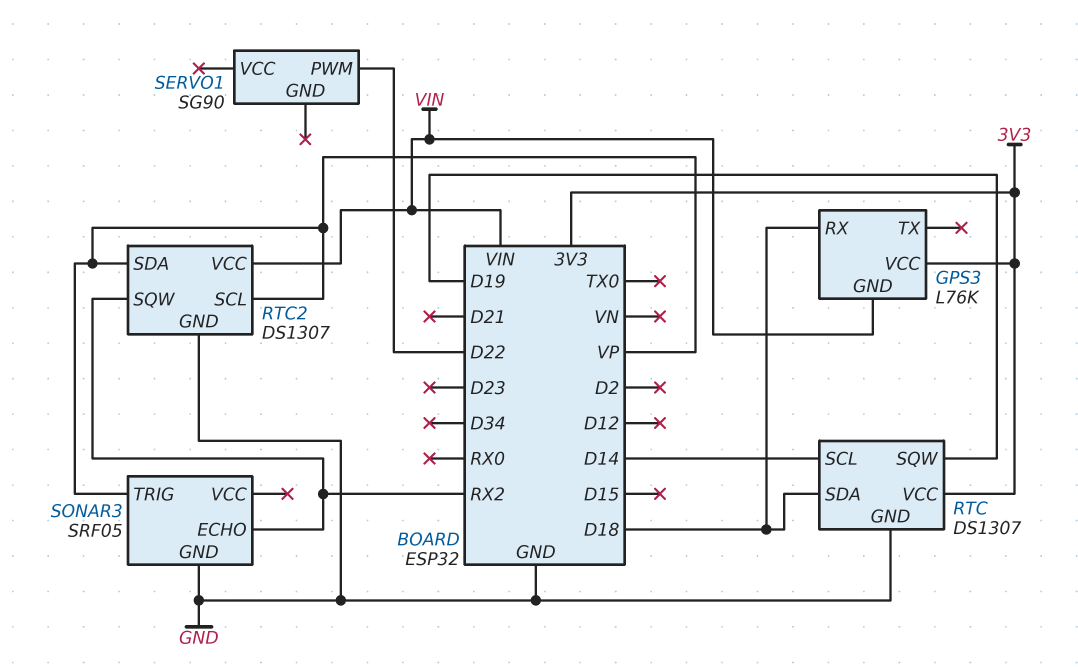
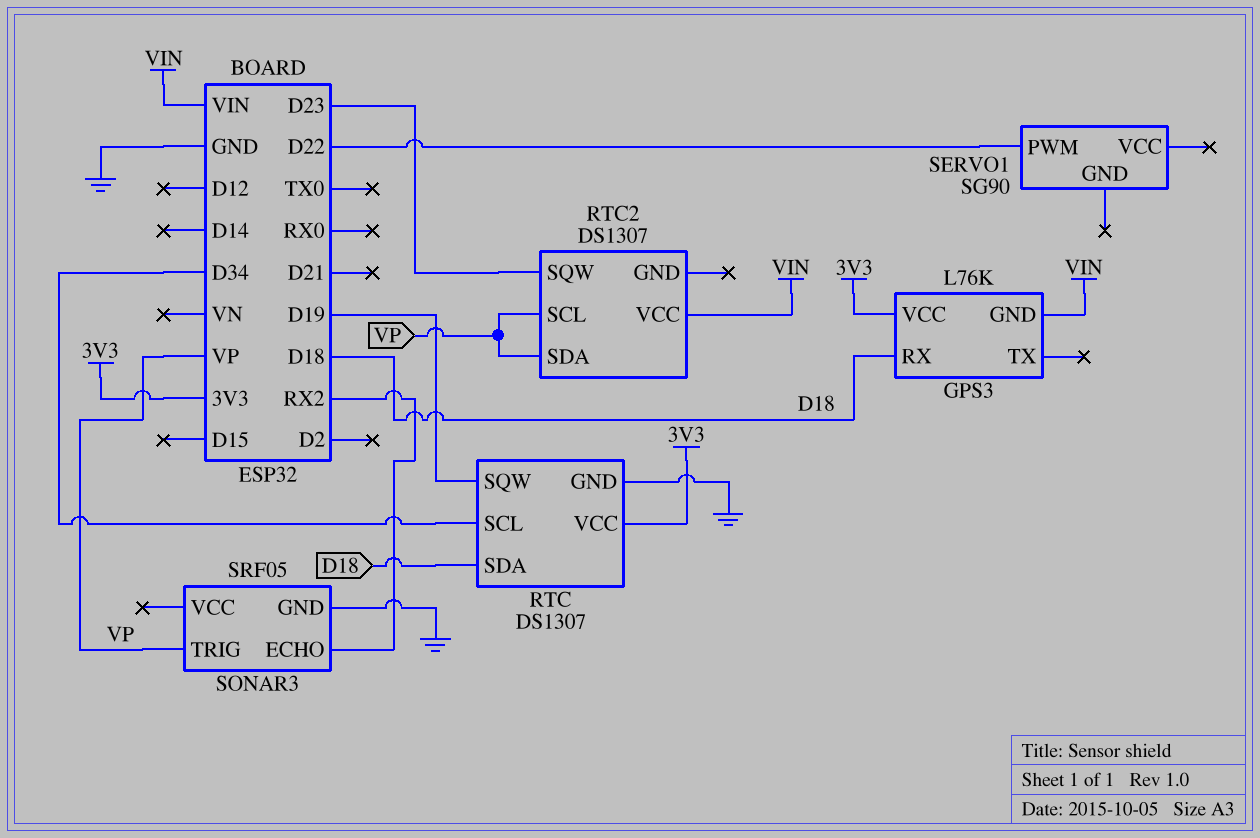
RTC pin SCL: D14 -> D34
RTC2 pin GND: GND -> none
RTC2 pin SQW: RX2 -> D23

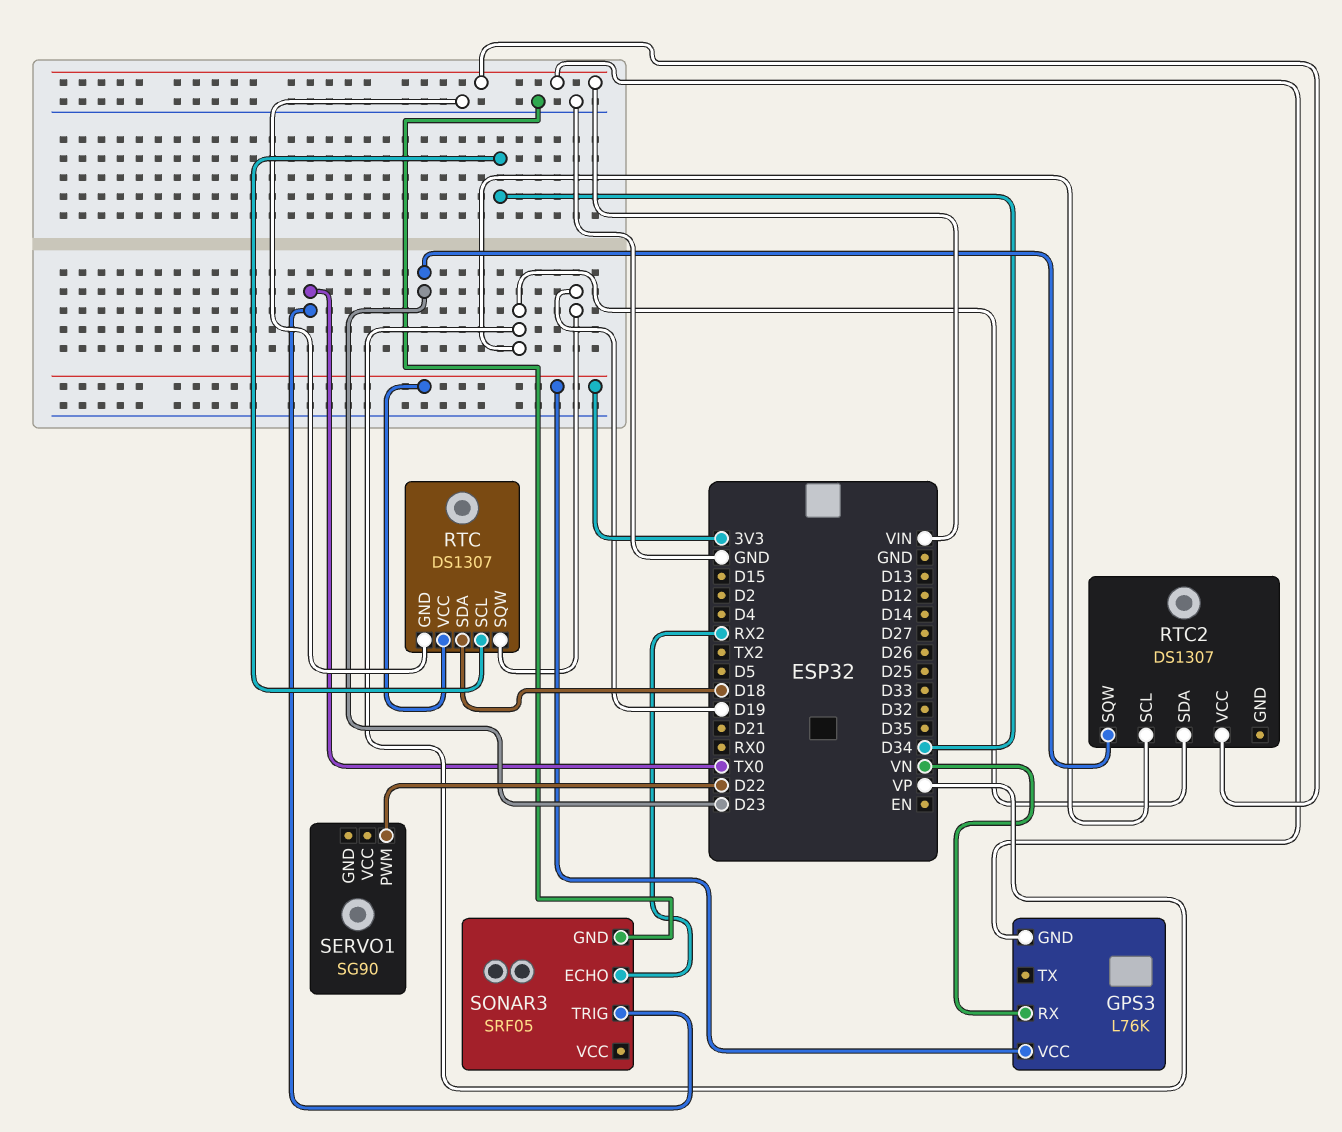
GPS3 pin RX: D18 -> VN
SONAR3 pin TRIG: VP -> TX0

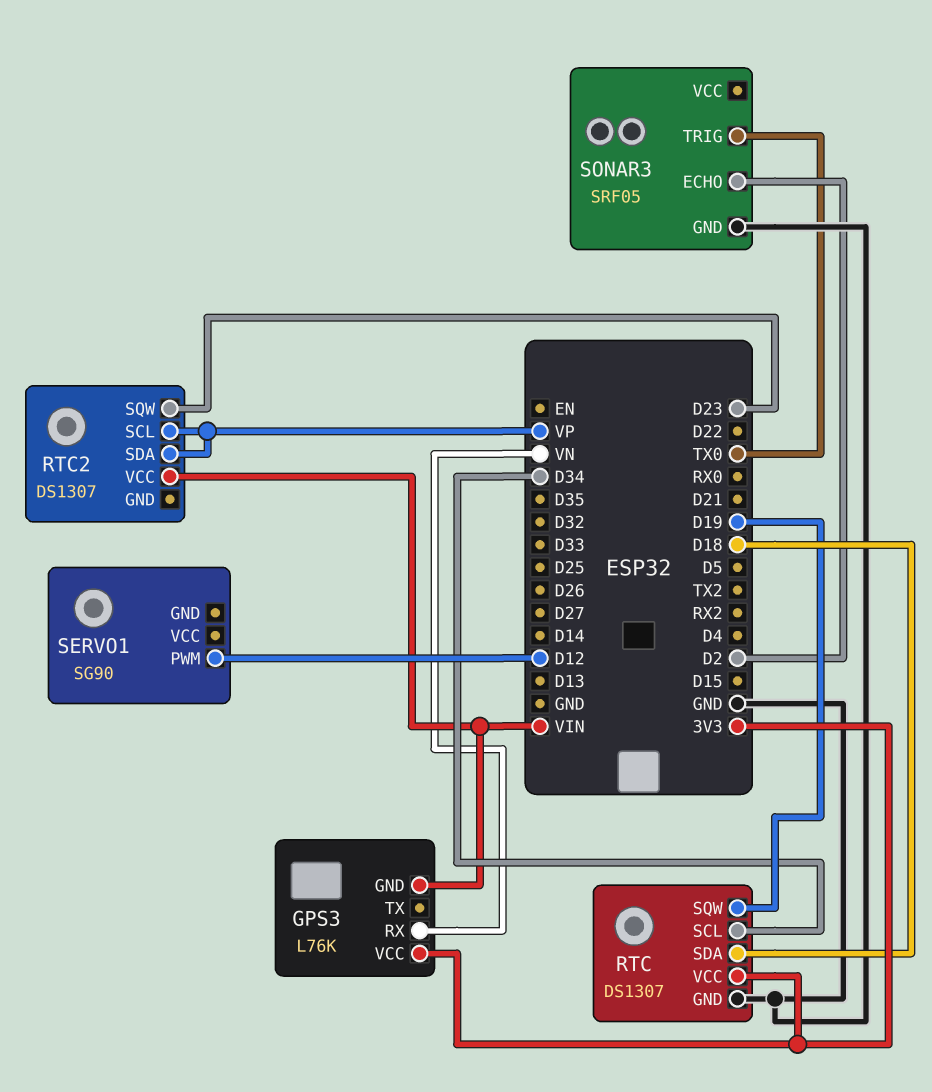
SERVO1 pin PWM: D22 -> D12
SONAR3 pin ECHO: RX2 -> D2

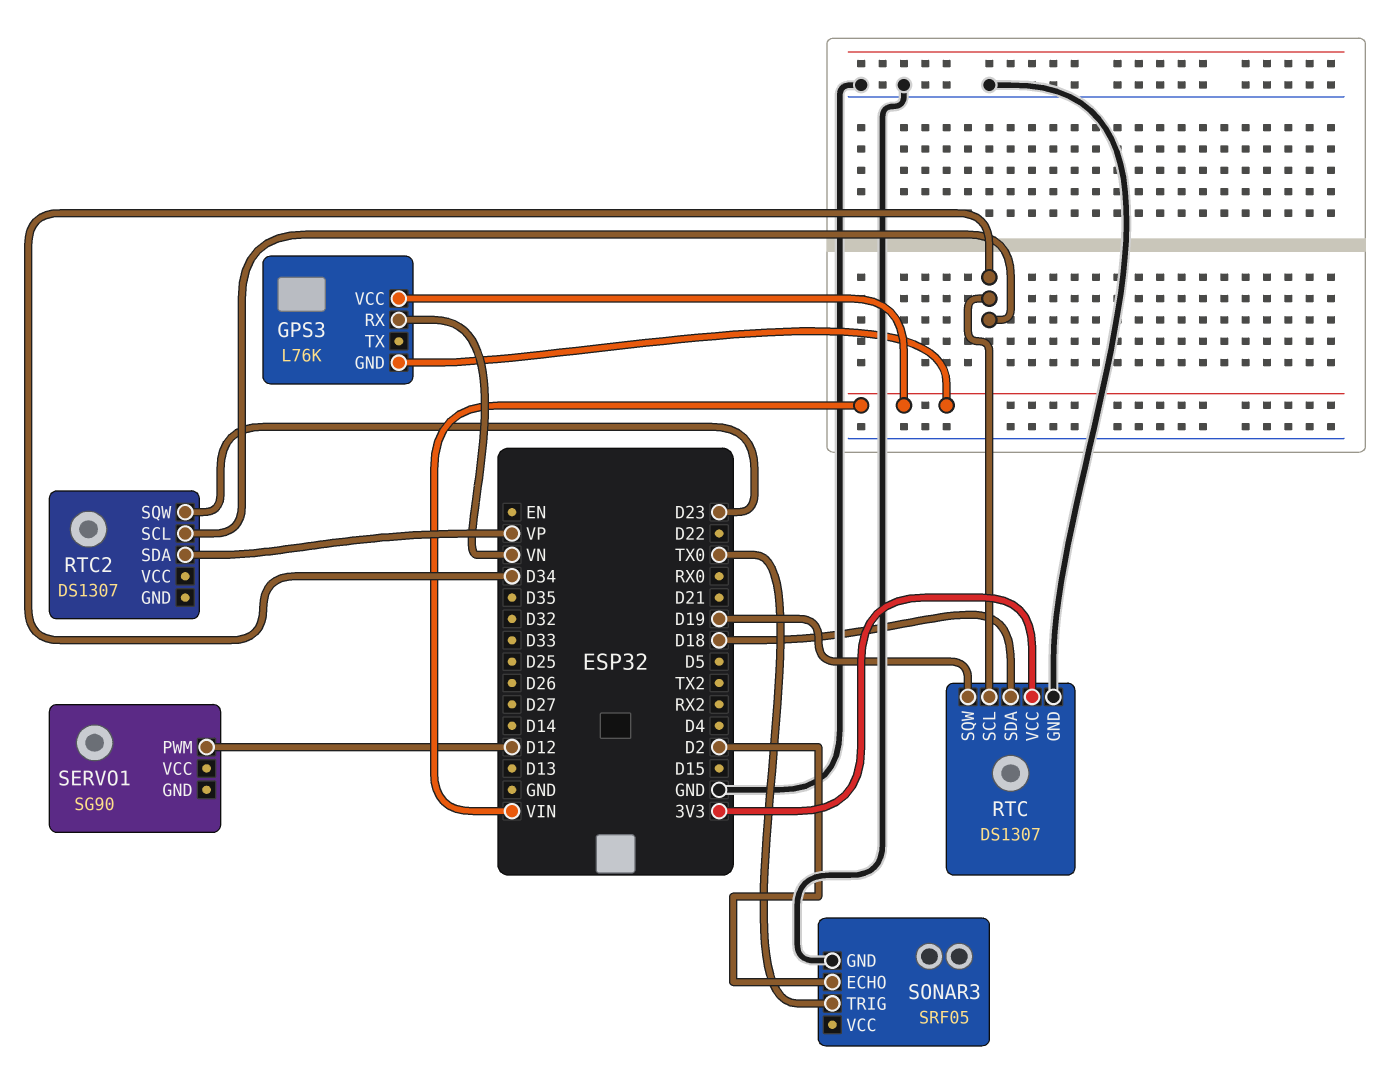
GPS3 pin VCC: 3V3 -> VIN
RTC2 pin SCL: VP -> D34
RTC2 pin VCC: VIN -> none

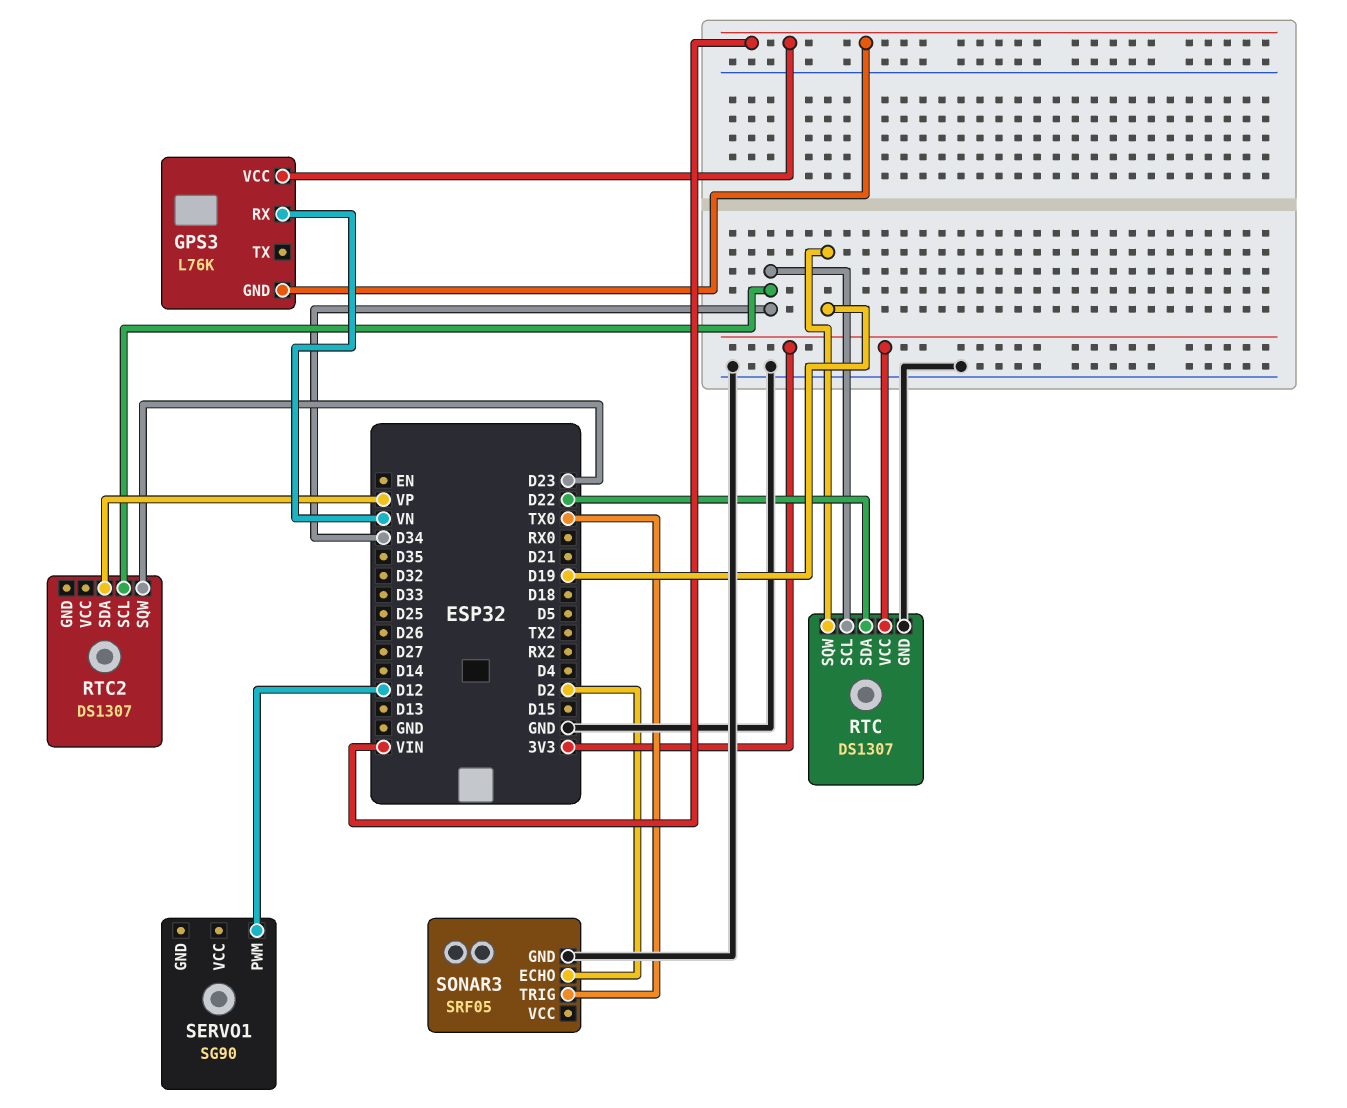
RTC pin SDA: D18 -> D22

